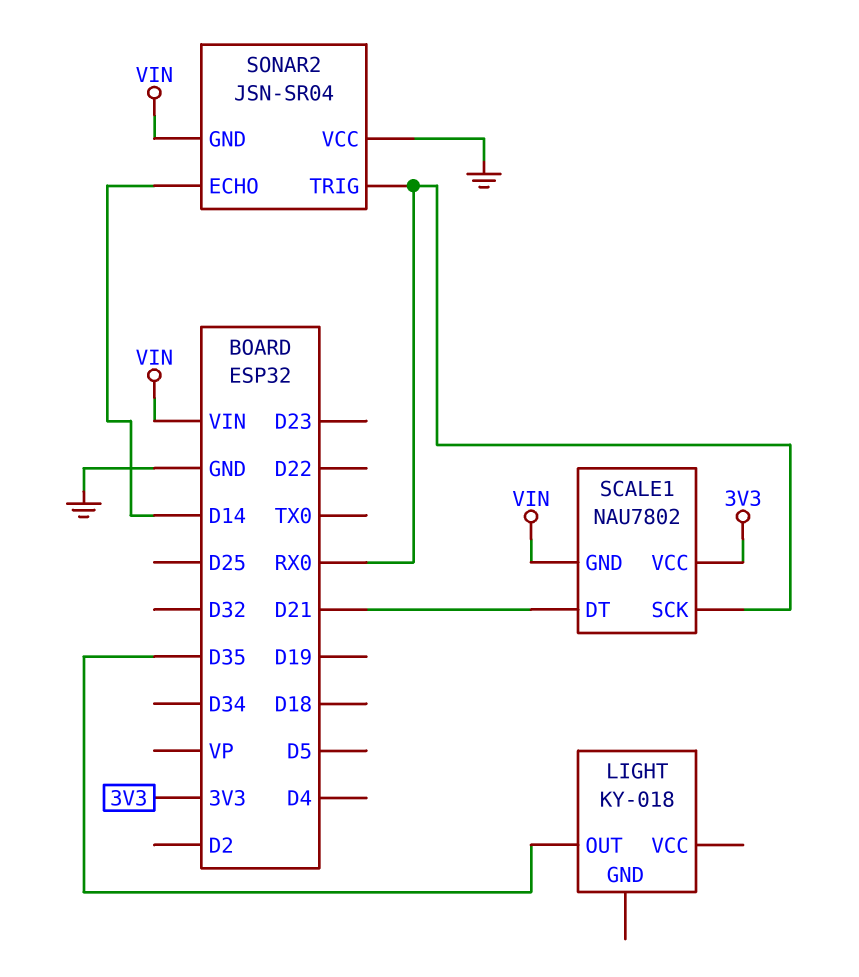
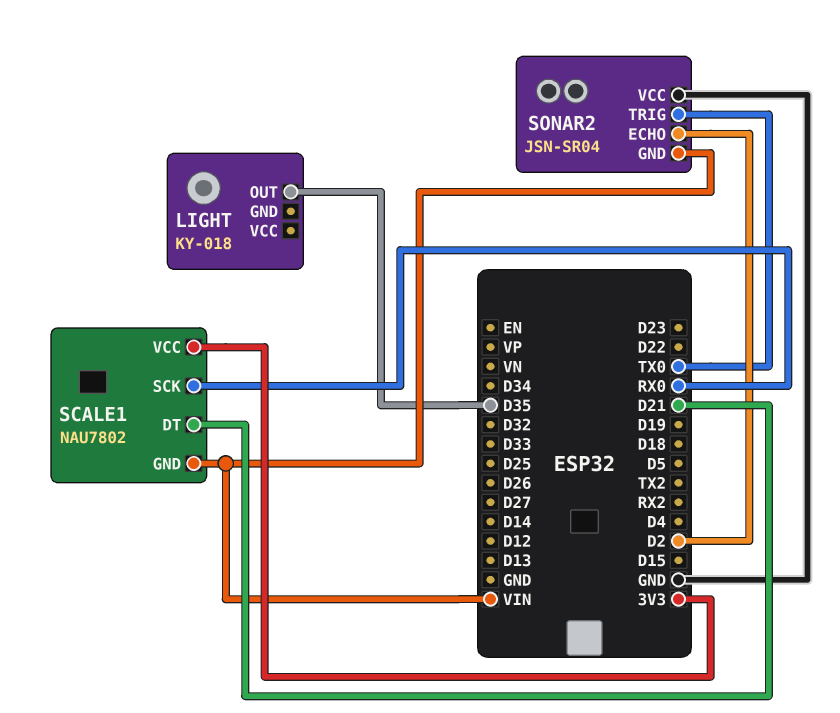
SONAR2 pin ECHO: D14 -> D2
SONAR2 pin TRIG: RX0 -> TX0

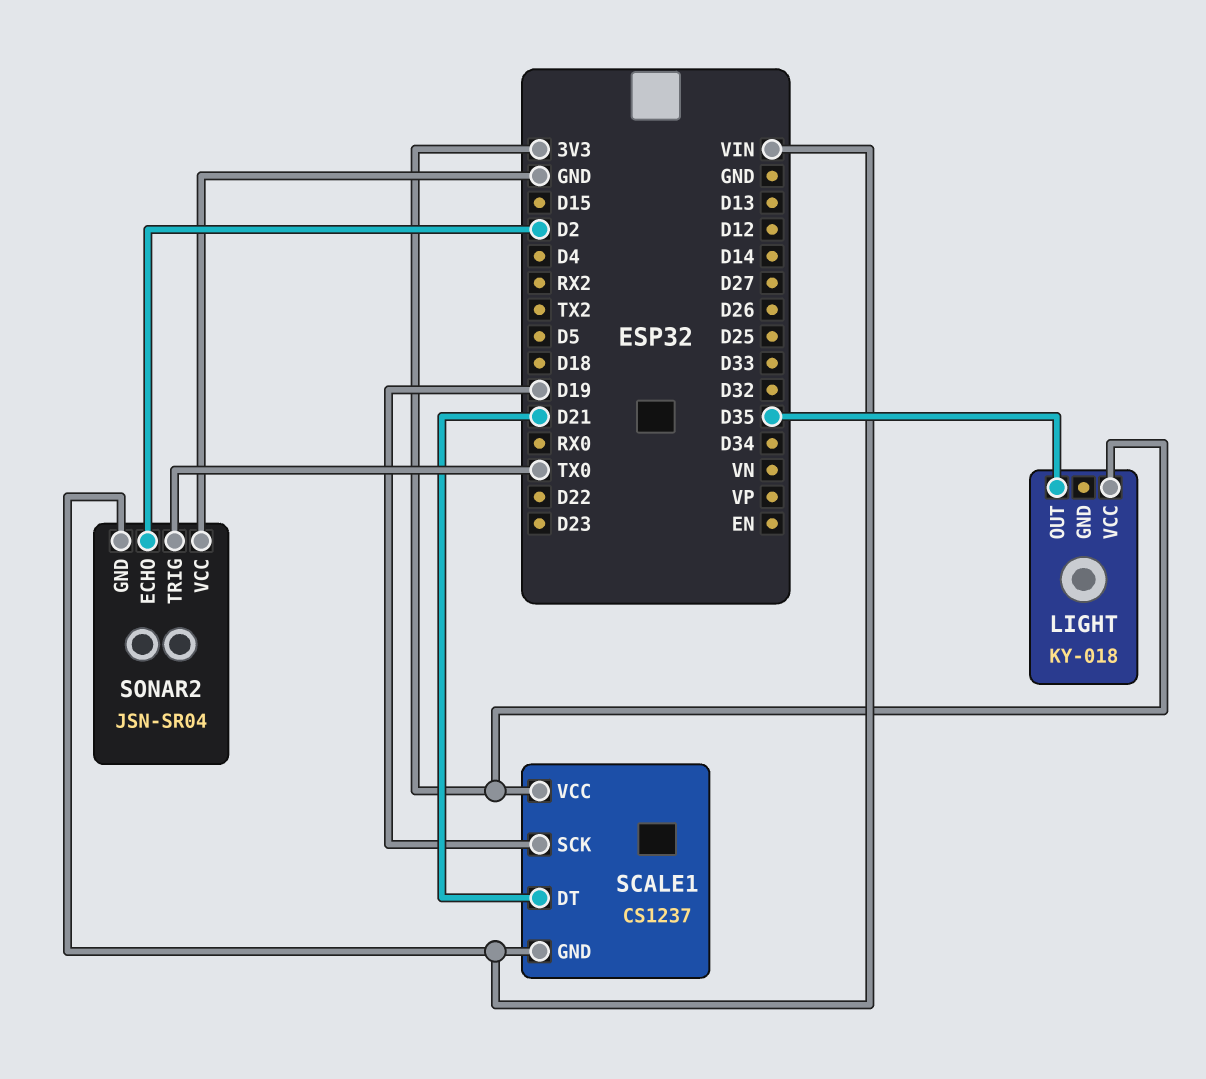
LIGHT pin VCC: none -> 3V3
SCALE1: NAU7802 -> CS1237
SCALE1 pin SCK: RX0 -> D19

